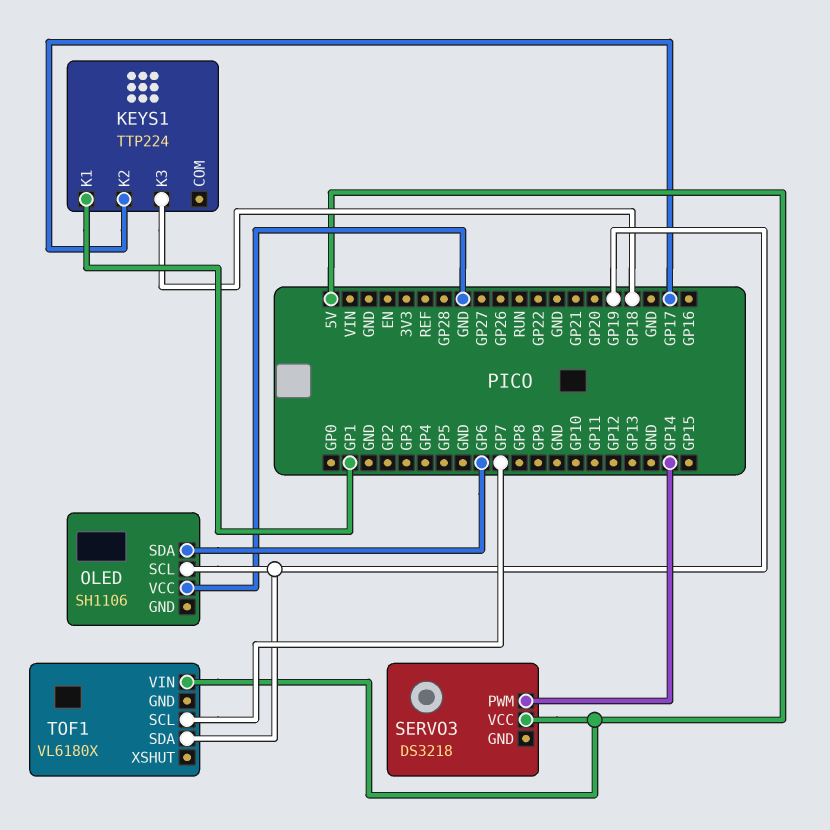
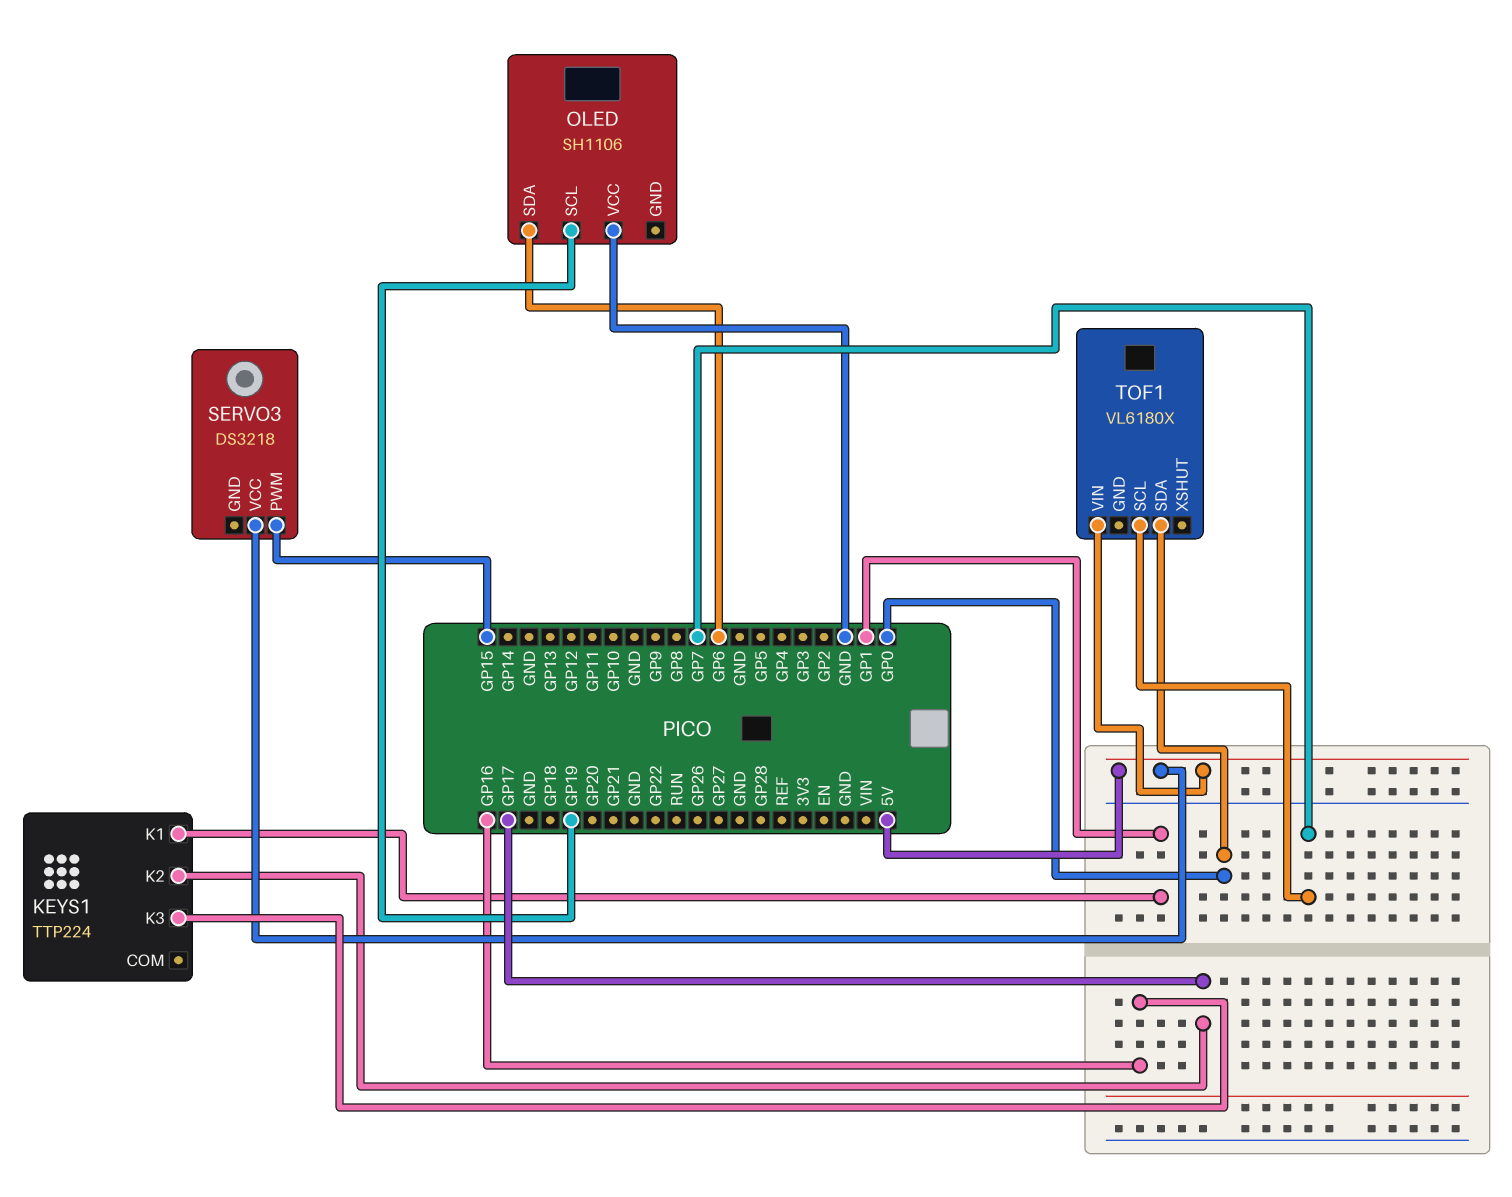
KEYS1 pin K3: GP18 -> GP16
SERVO3 pin PWM: GP14 -> GP15
TOF1 pin SDA: GP19 -> GP0

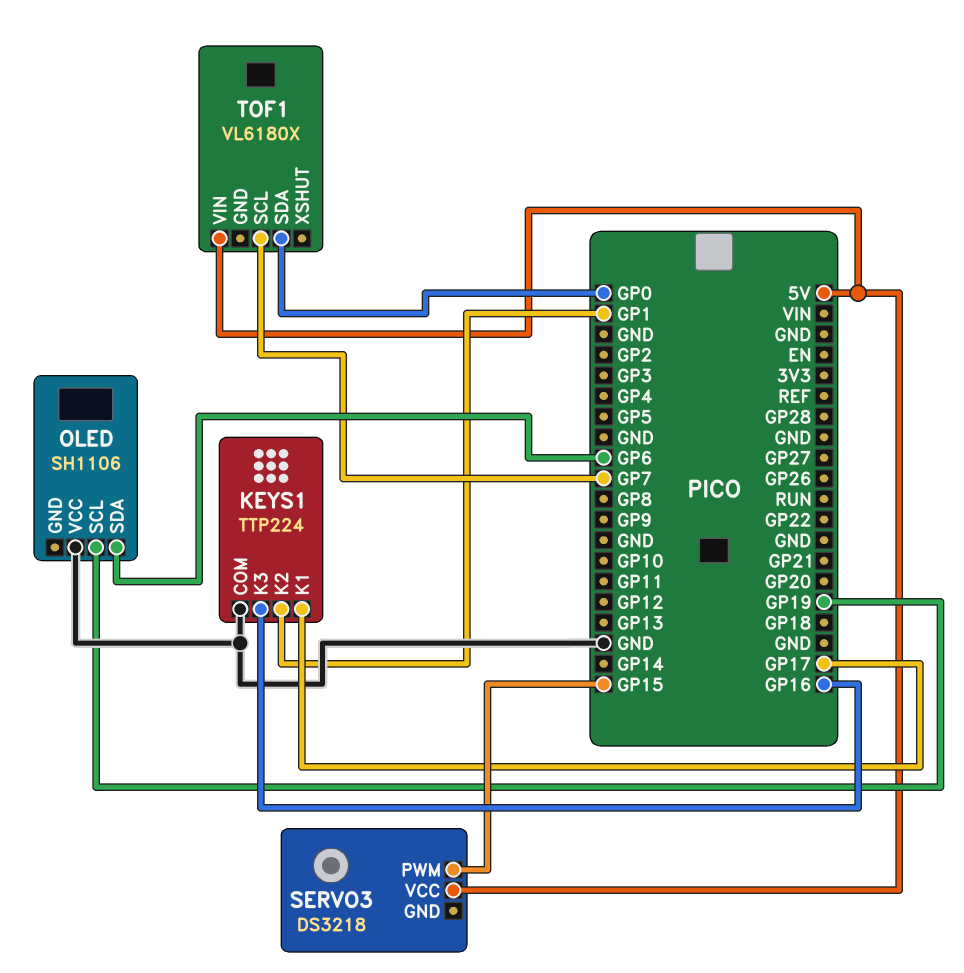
KEYS1 pin COM: none -> GND
KEYS1 pin K1: GP1 -> GP17
KEYS1 pin K2: GP17 -> GP1

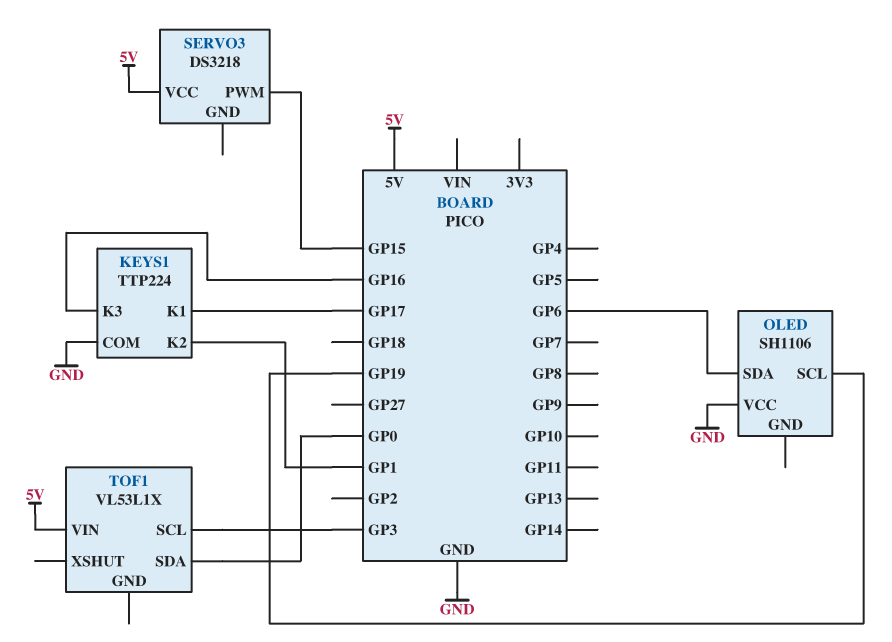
TOF1: VL6180X -> VL53L1X
TOF1 pin SCL: GP7 -> GP3

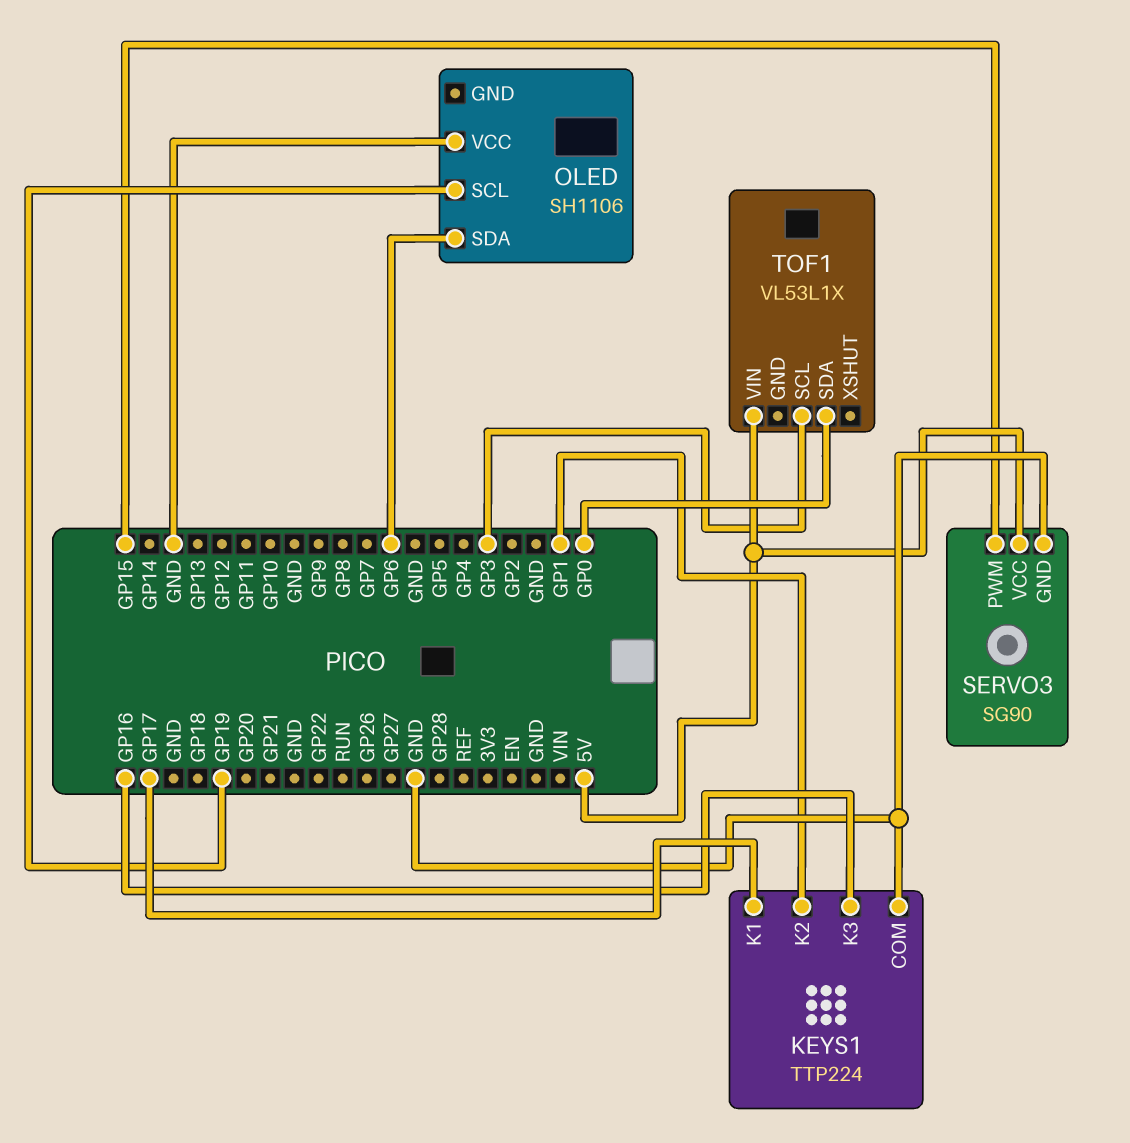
SERVO3: DS3218 -> SG90
SERVO3 pin GND: none -> GND

